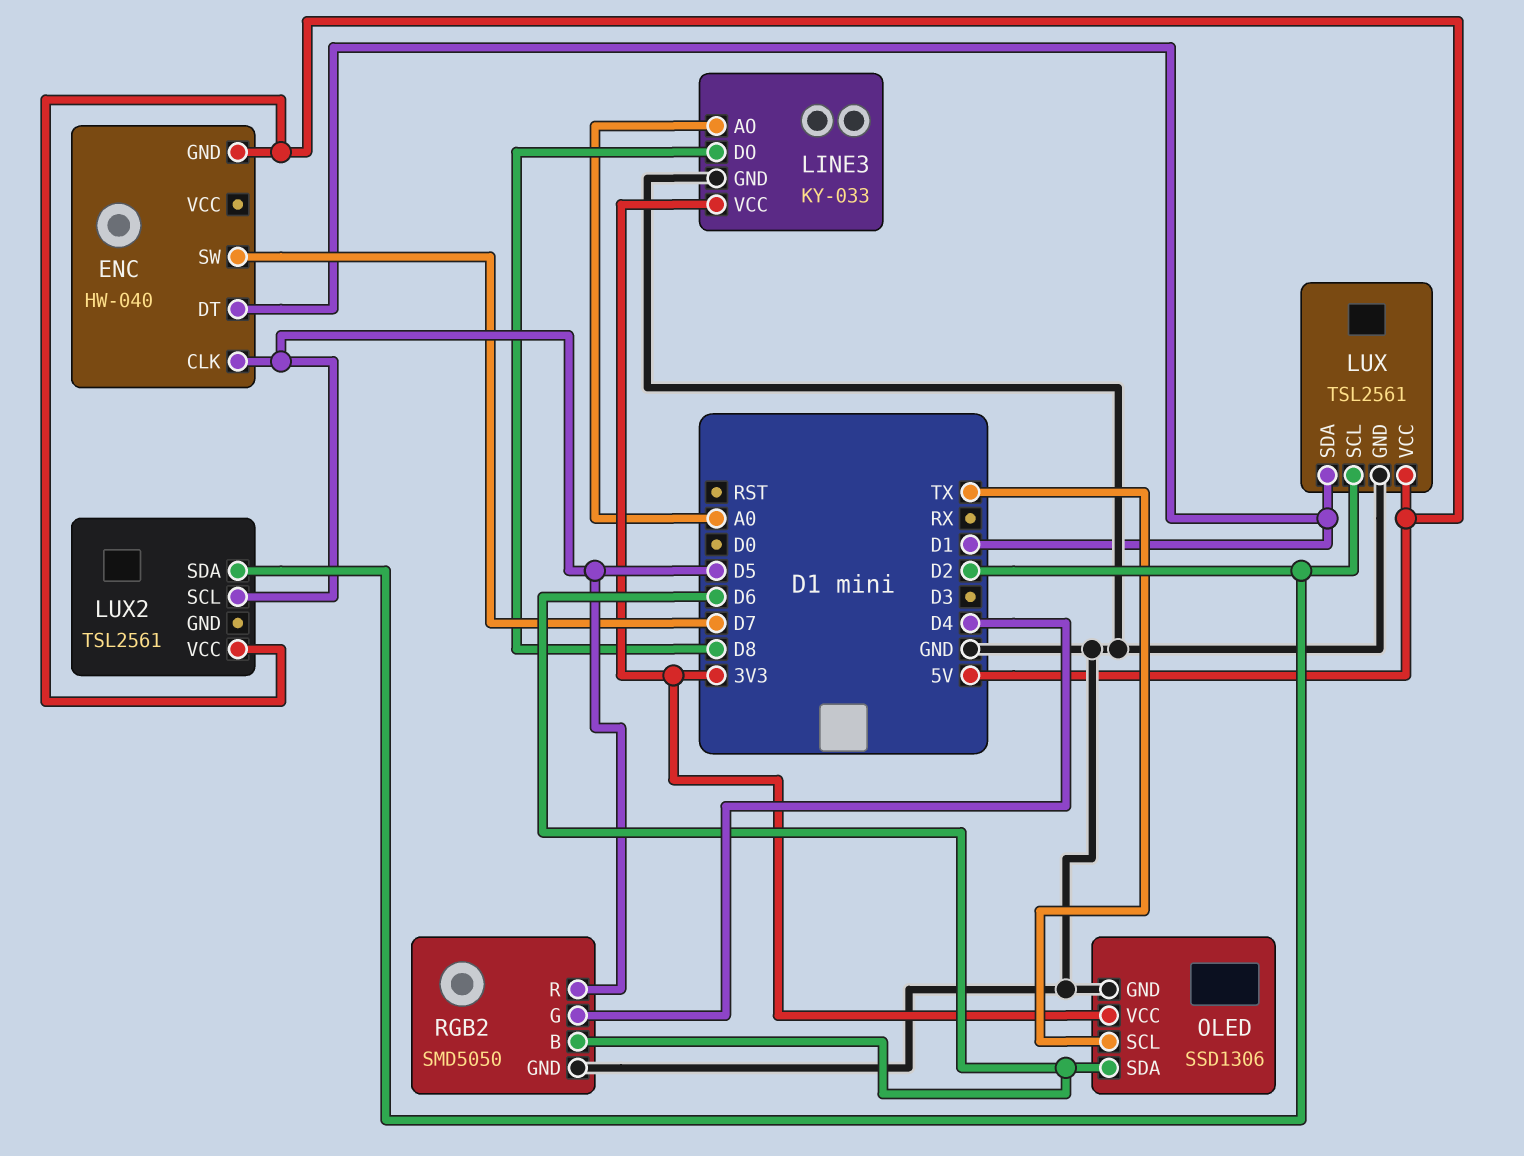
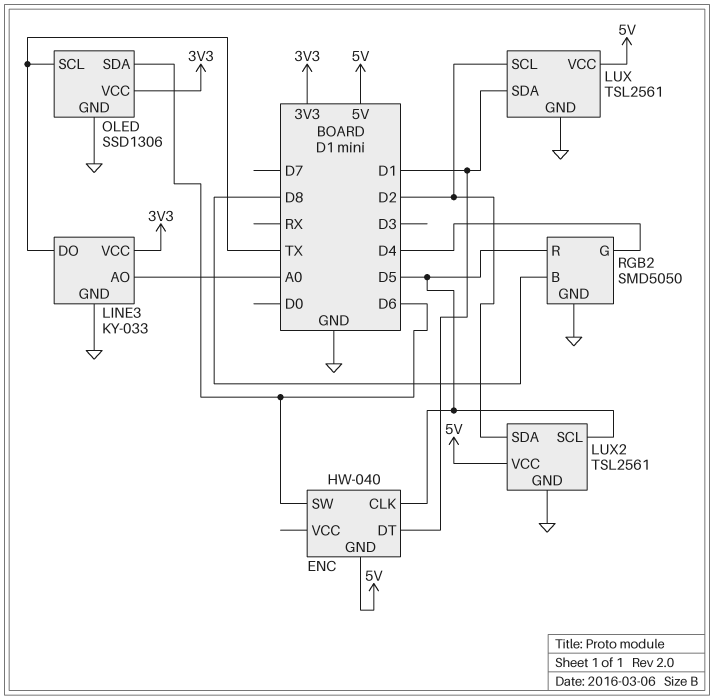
ENC pin SW: D7 -> D6
LINE3 pin DO: D8 -> TX
LUX2 pin GND: none -> GND
RGB2 pin B: D6 -> D8

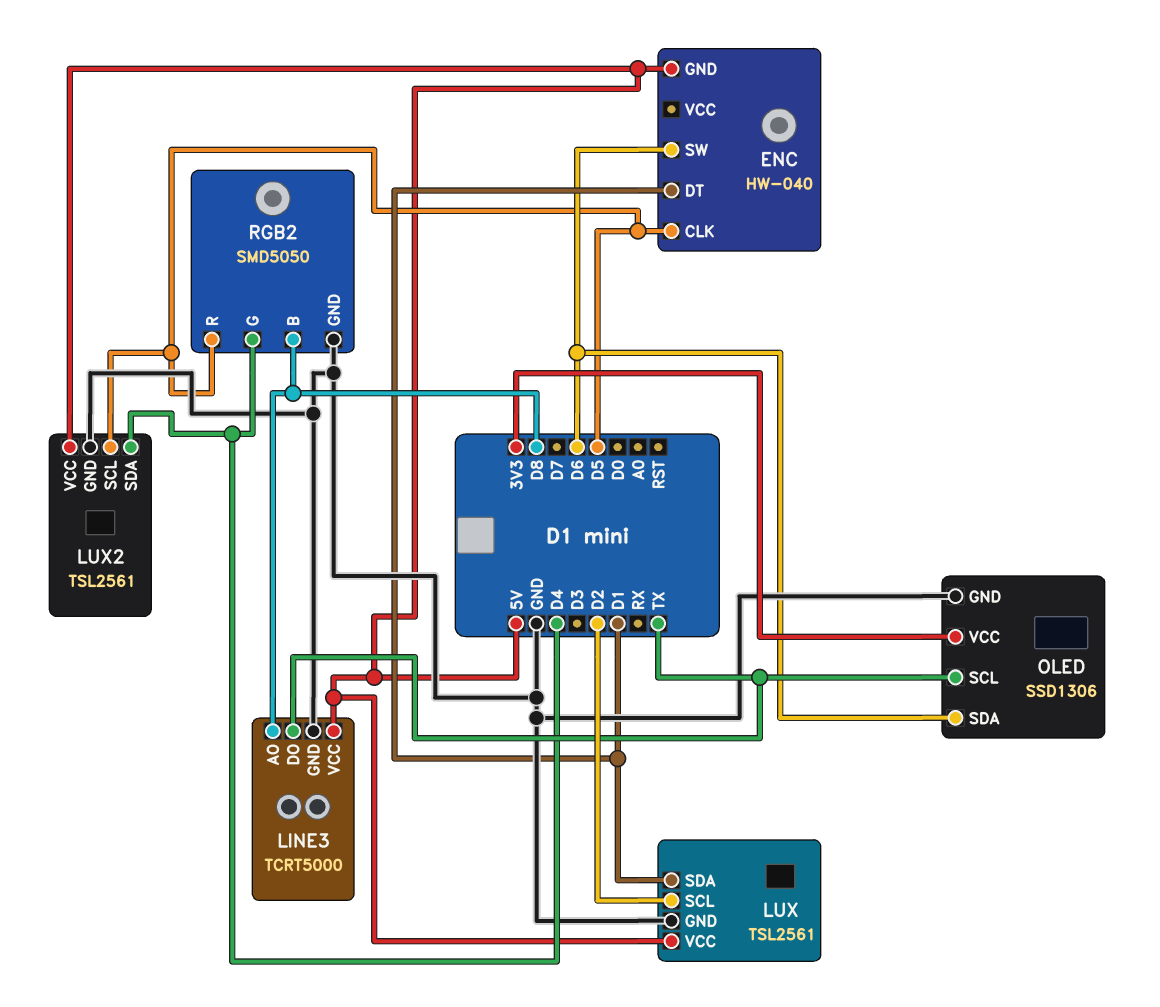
LINE3: KY-033 -> TCRT5000
LINE3 pin AO: A0 -> D8
LINE3 pin VCC: 3V3 -> 5V
LUX2 pin SDA: D2 -> D4

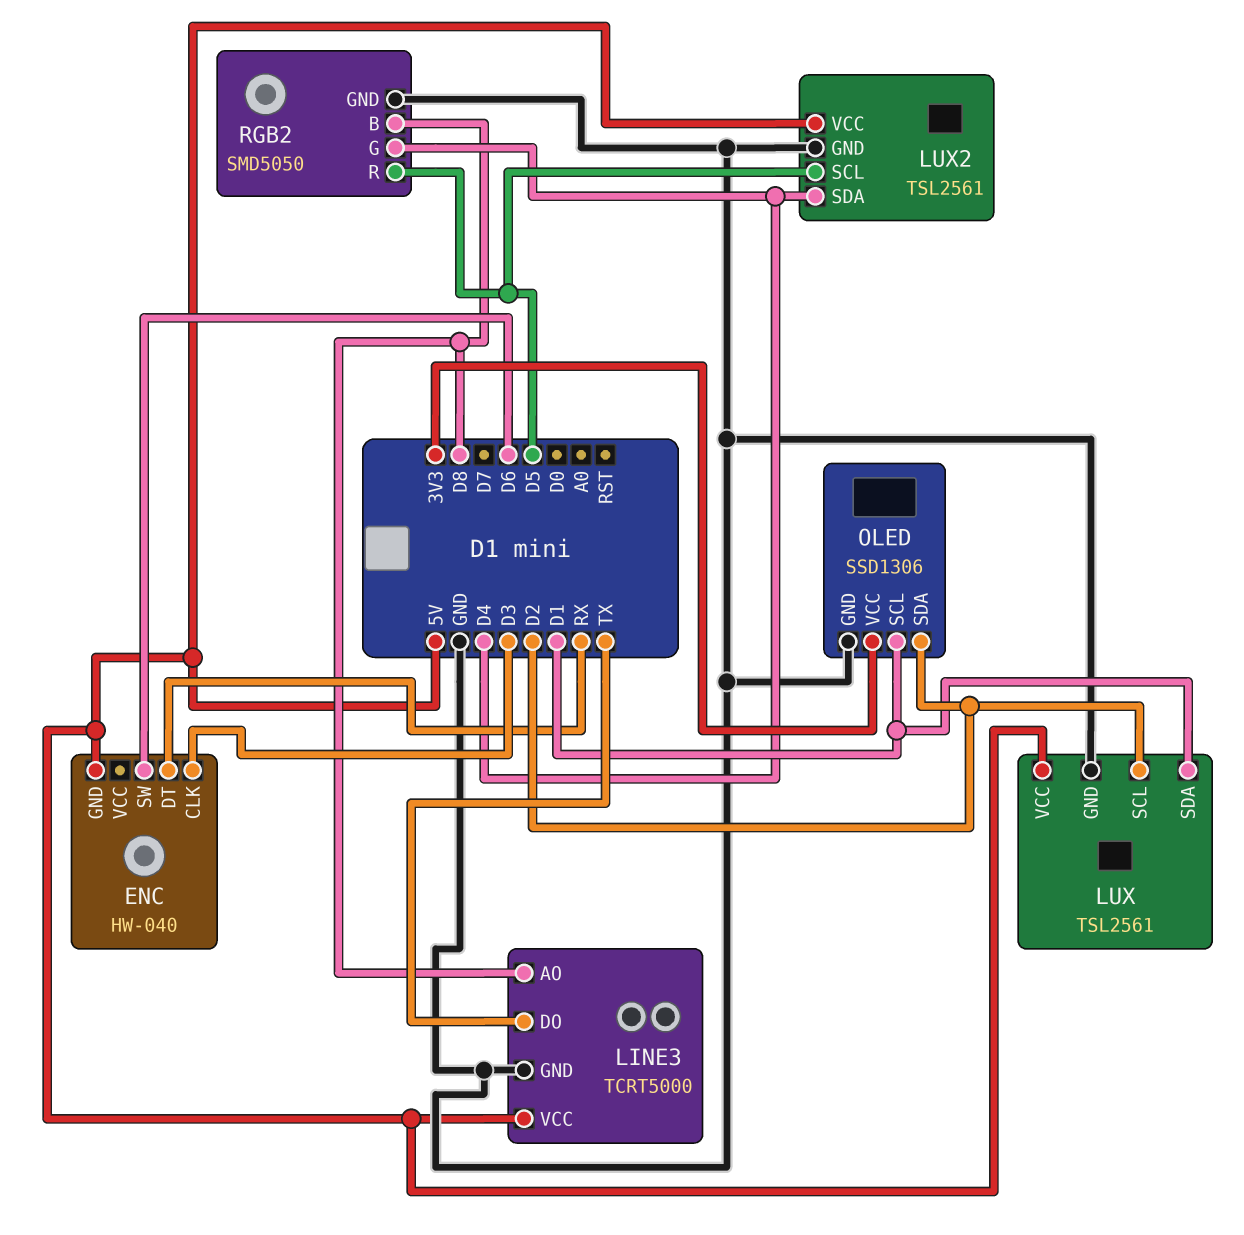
ENC pin CLK: D5 -> D3
ENC pin DT: D1 -> RX
OLED pin SCL: TX -> D1
OLED pin SDA: D6 -> D2

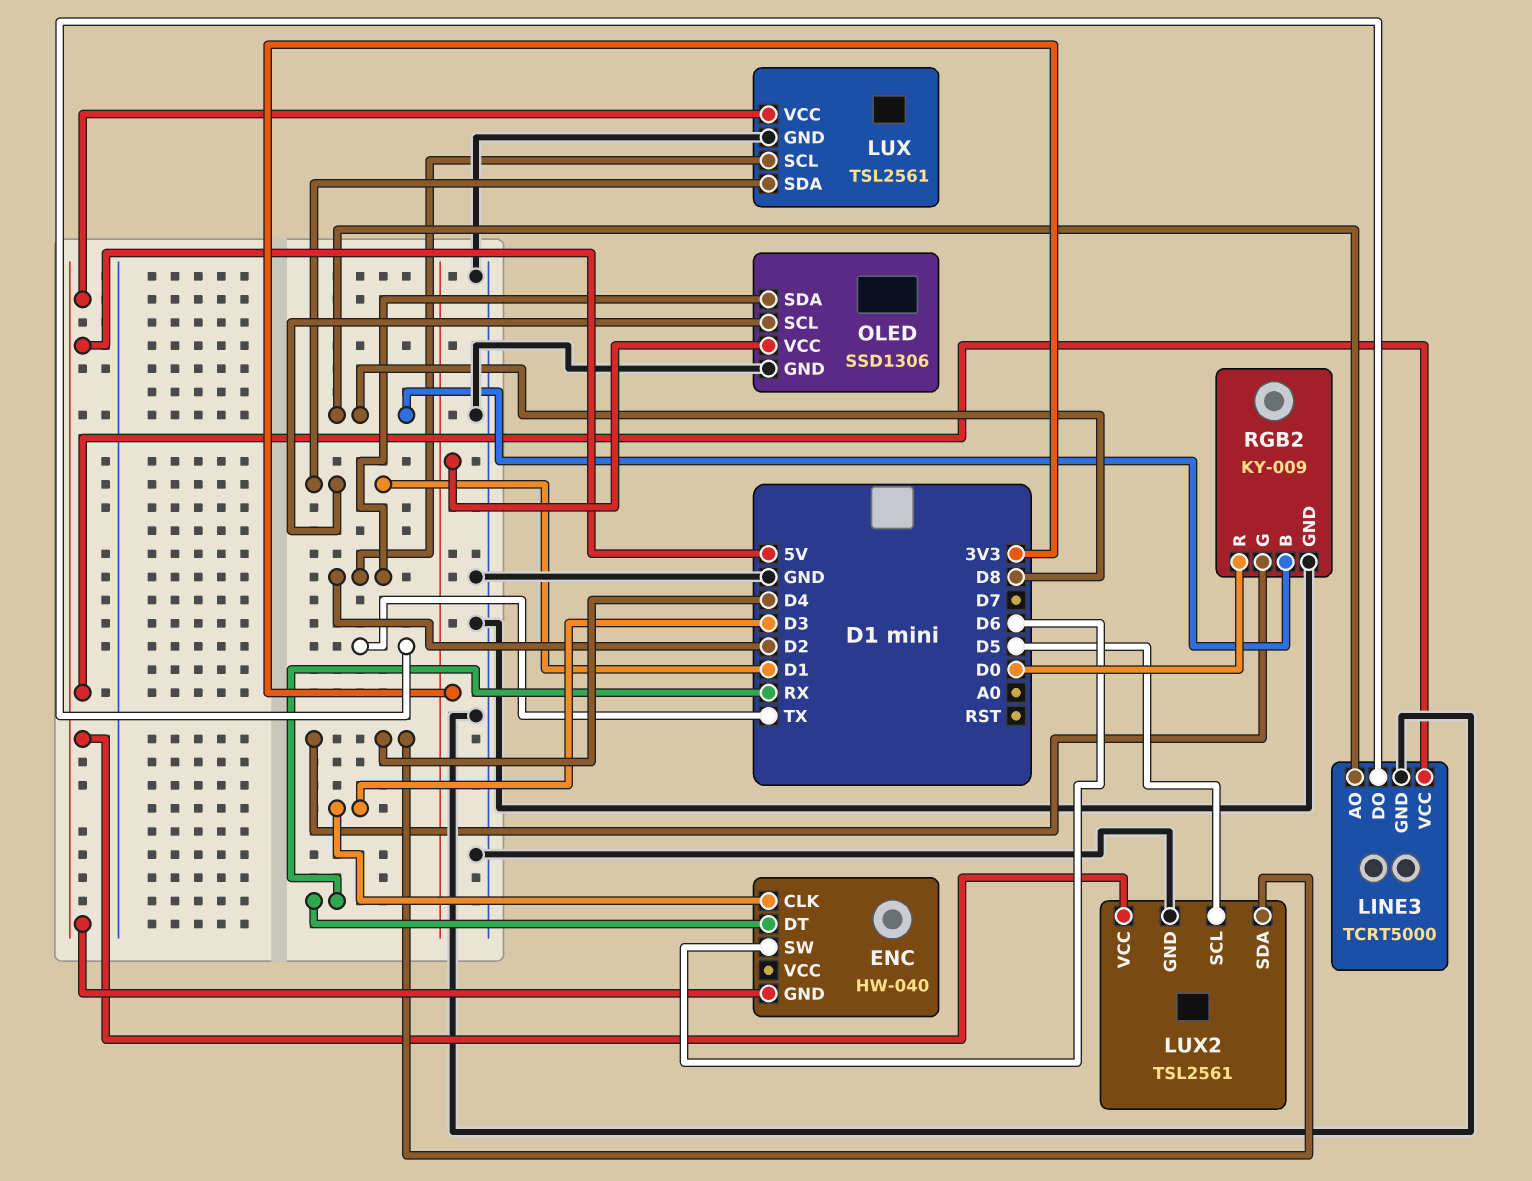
RGB2: SMD5050 -> KY-009
RGB2 pin R: D5 -> D0

